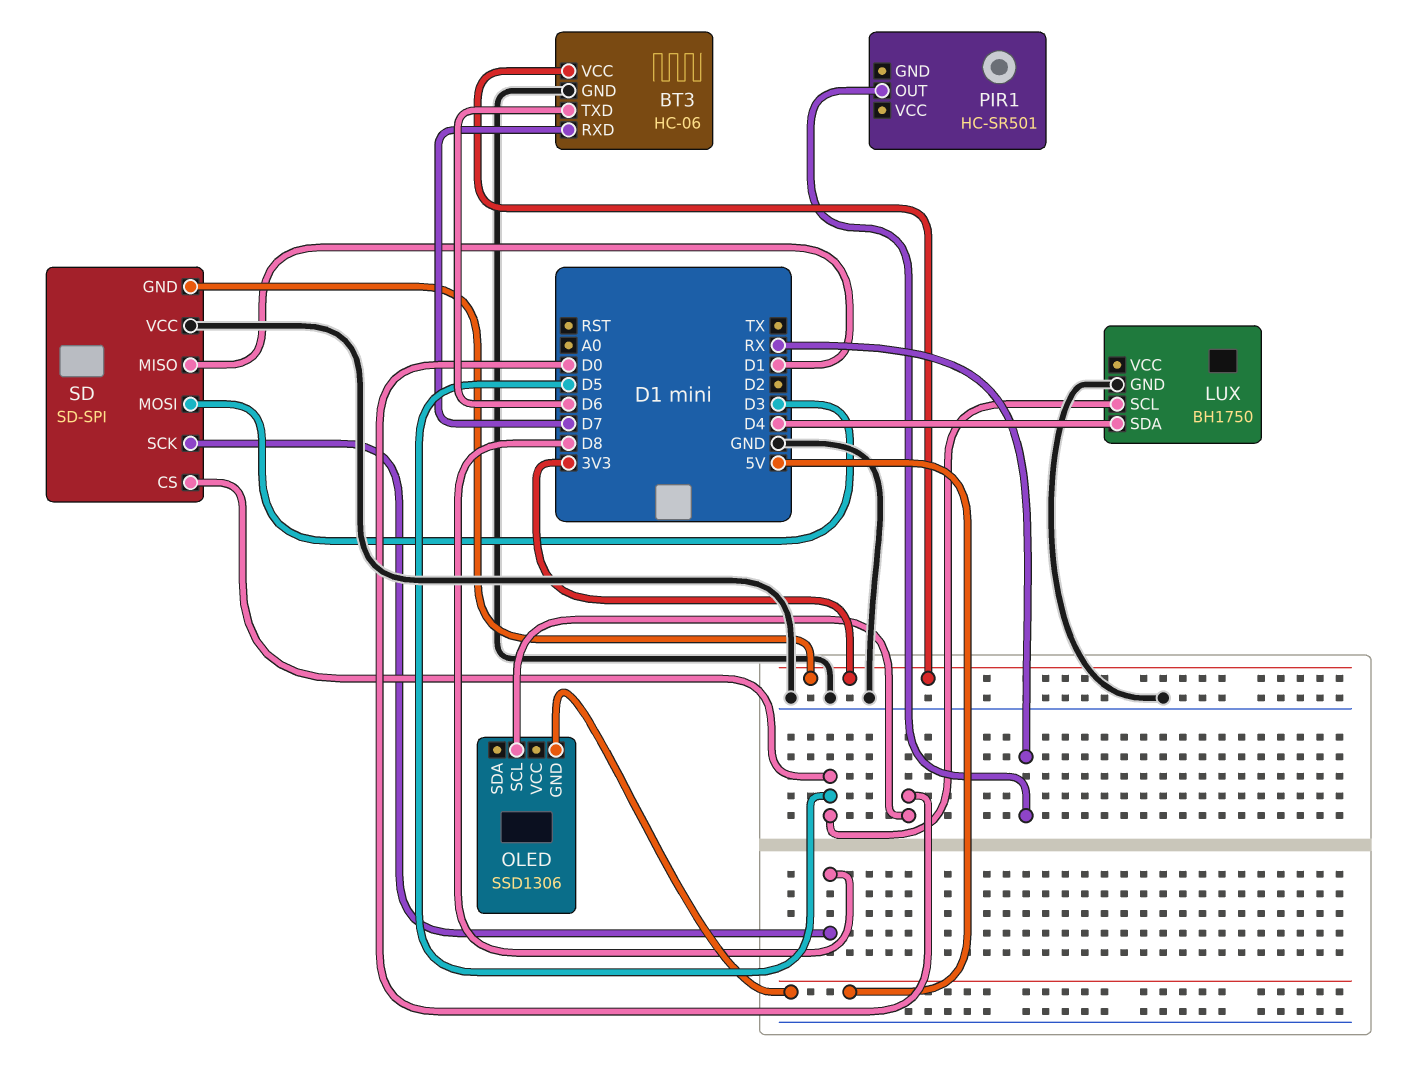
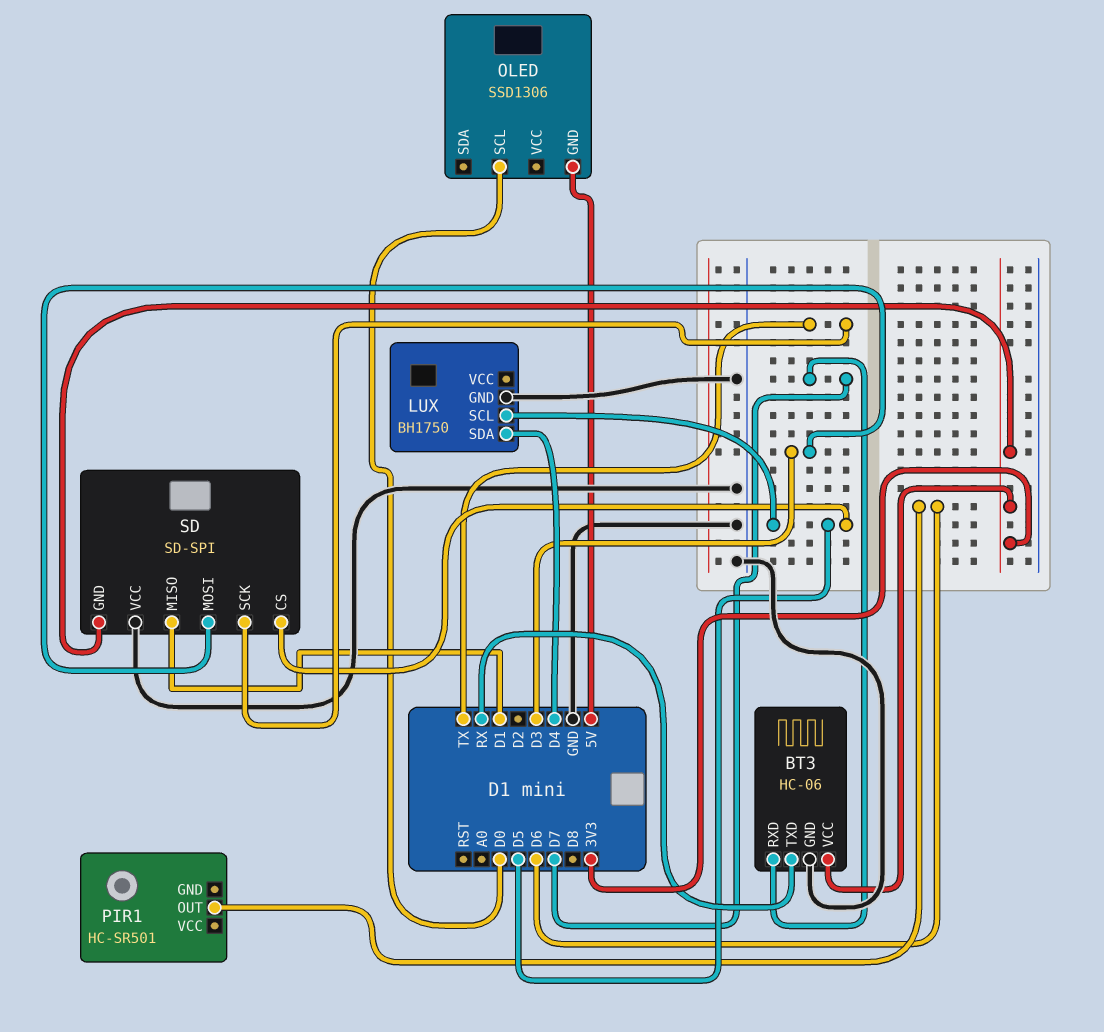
BT3 pin TXD: D6 -> RX
PIR1 pin OUT: RX -> D6
SD pin SCK: D8 -> TX

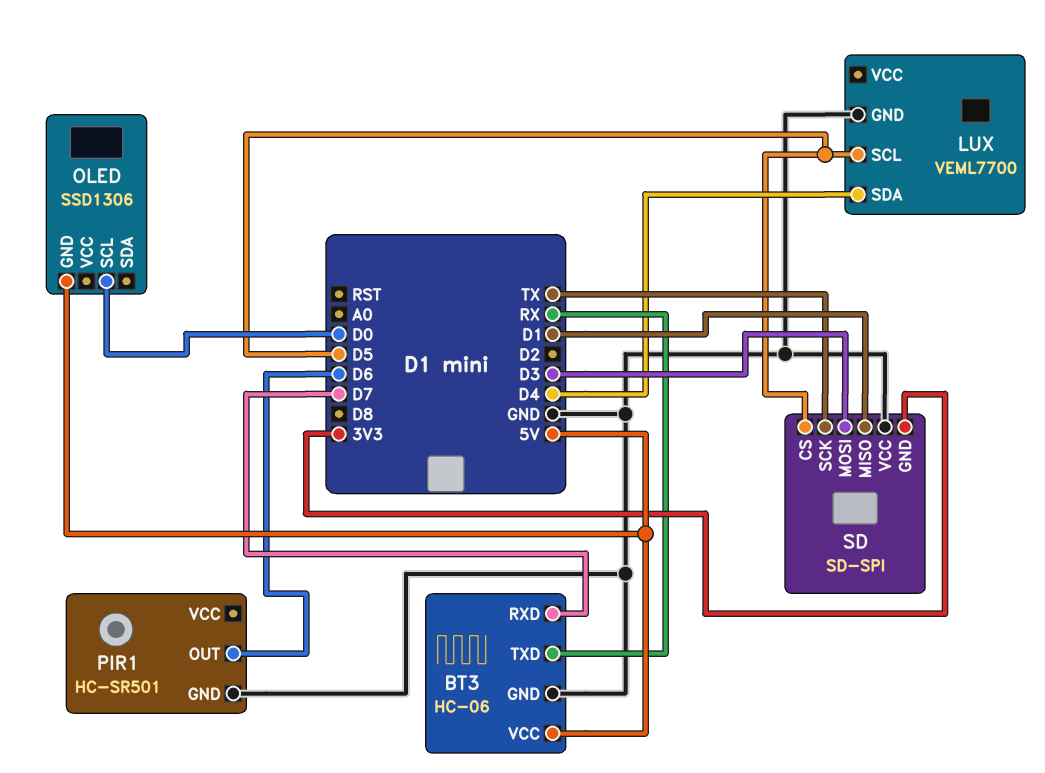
BT3 pin VCC: 3V3 -> 5V
LUX: BH1750 -> VEML7700
PIR1 pin GND: none -> GND

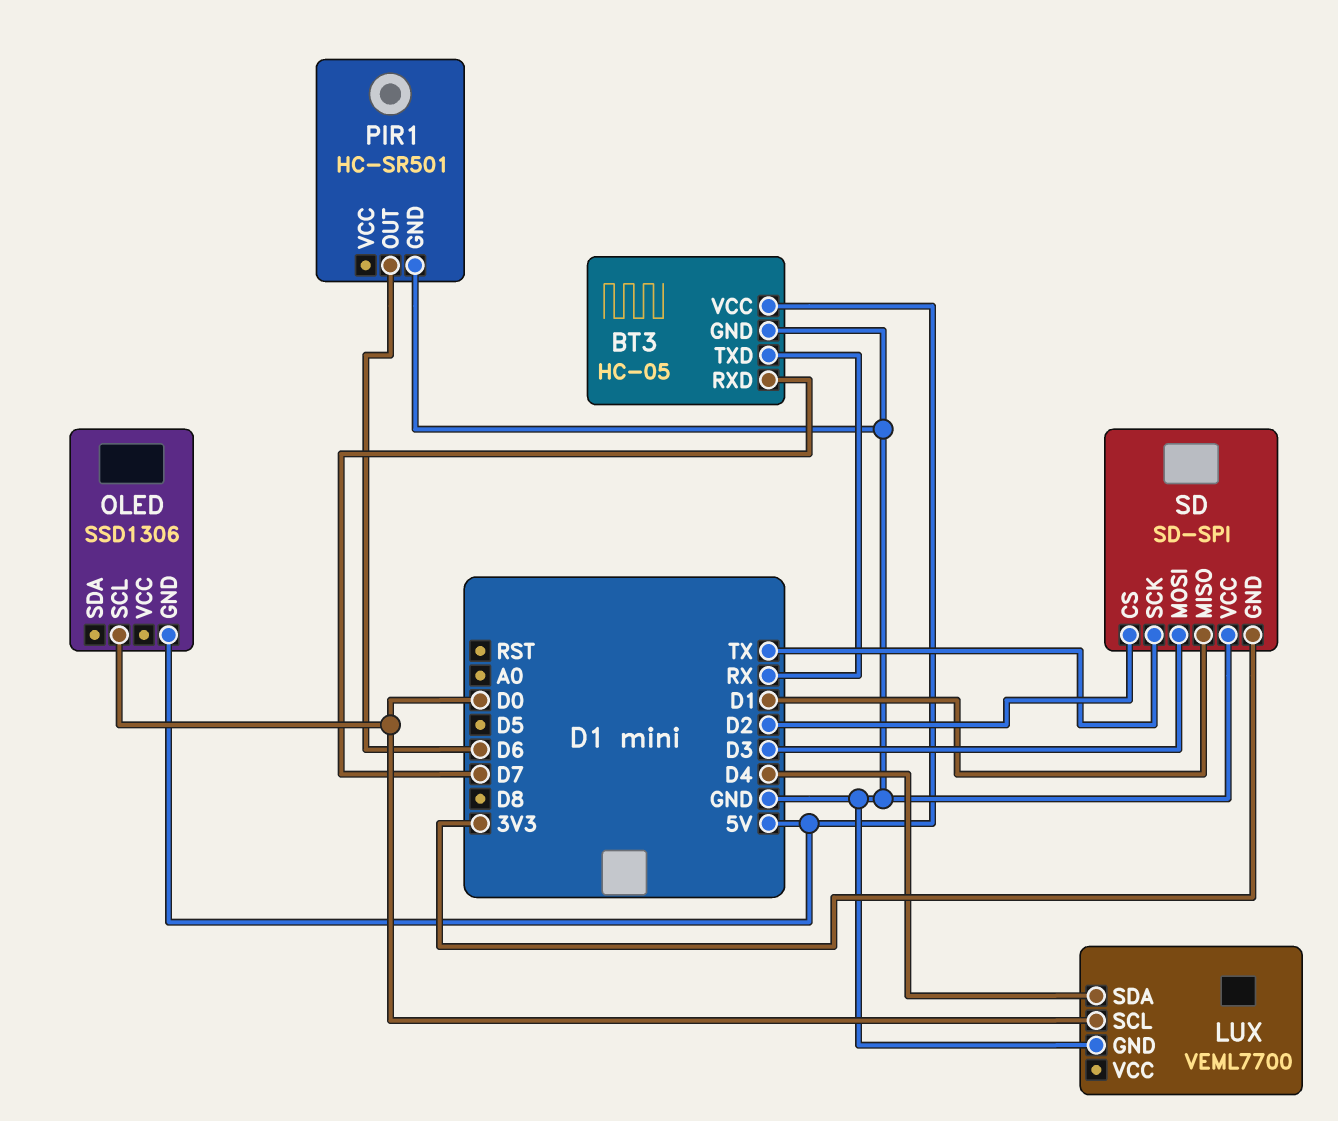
BT3: HC-06 -> HC-05
LUX pin SCL: D5 -> D0
SD pin CS: D5 -> D2

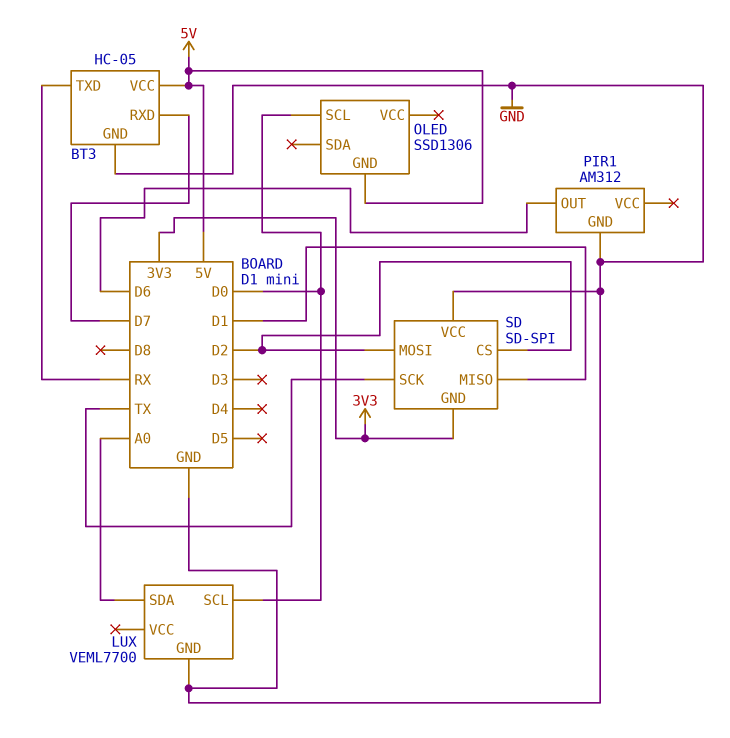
LUX pin SDA: D4 -> A0
PIR1: HC-SR501 -> AM312
SD pin MOSI: D3 -> D2

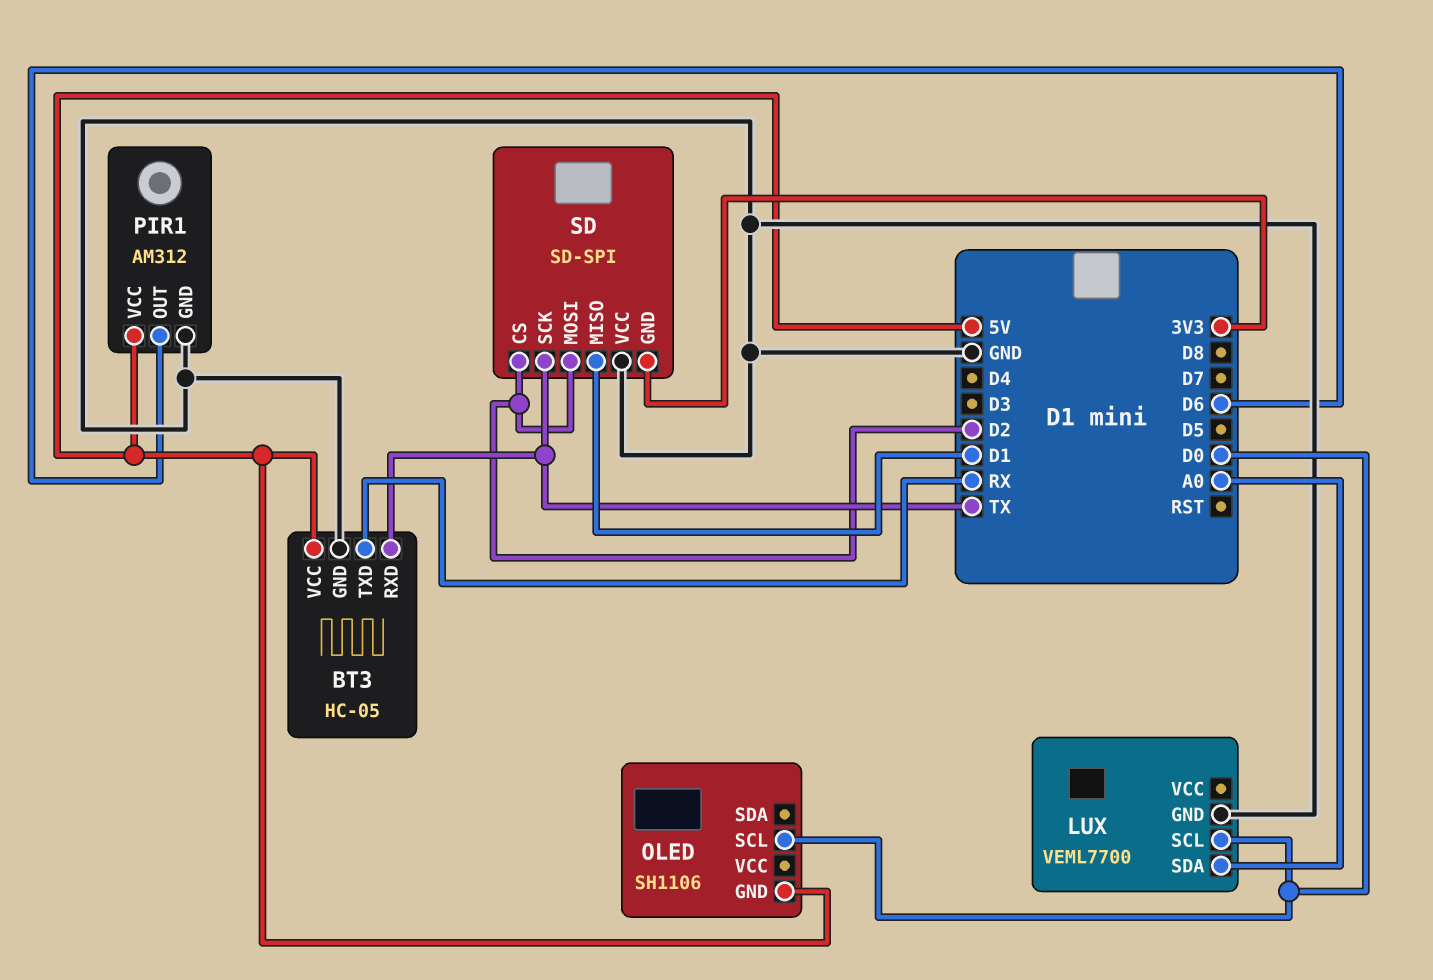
BT3 pin RXD: D7 -> TX
OLED: SSD1306 -> SH1106
PIR1 pin VCC: none -> 5V

